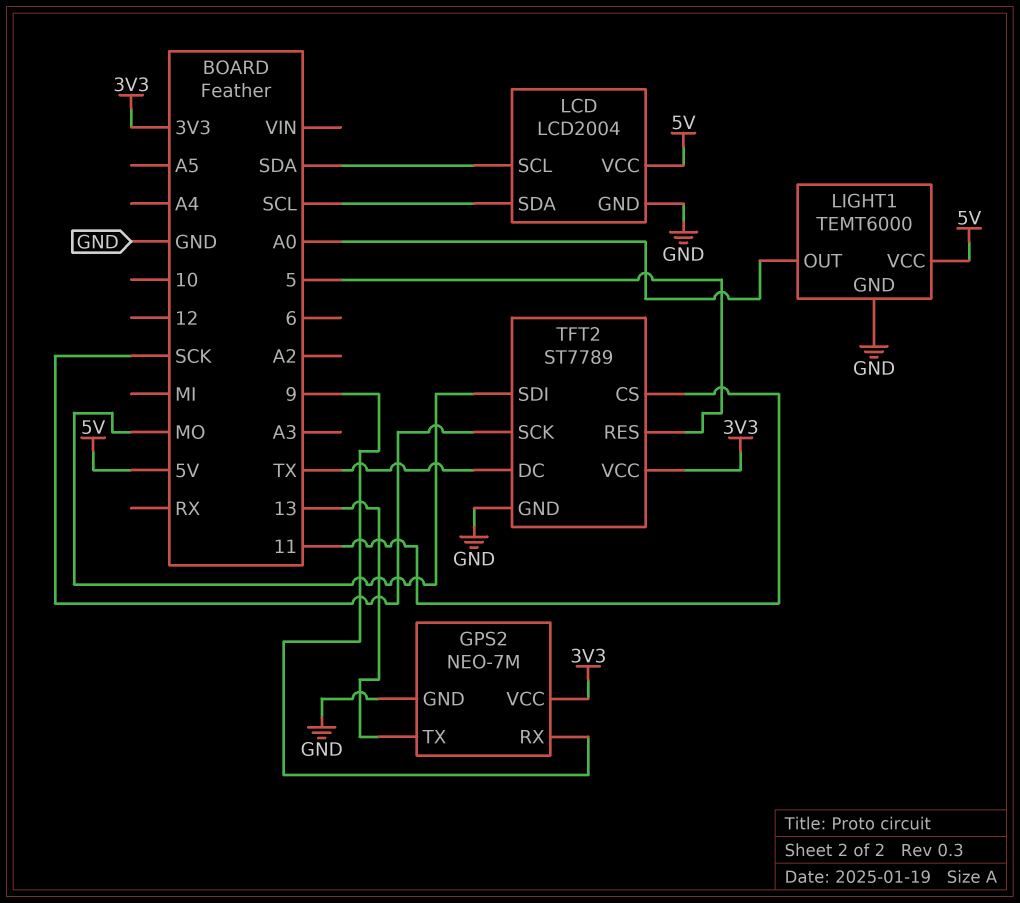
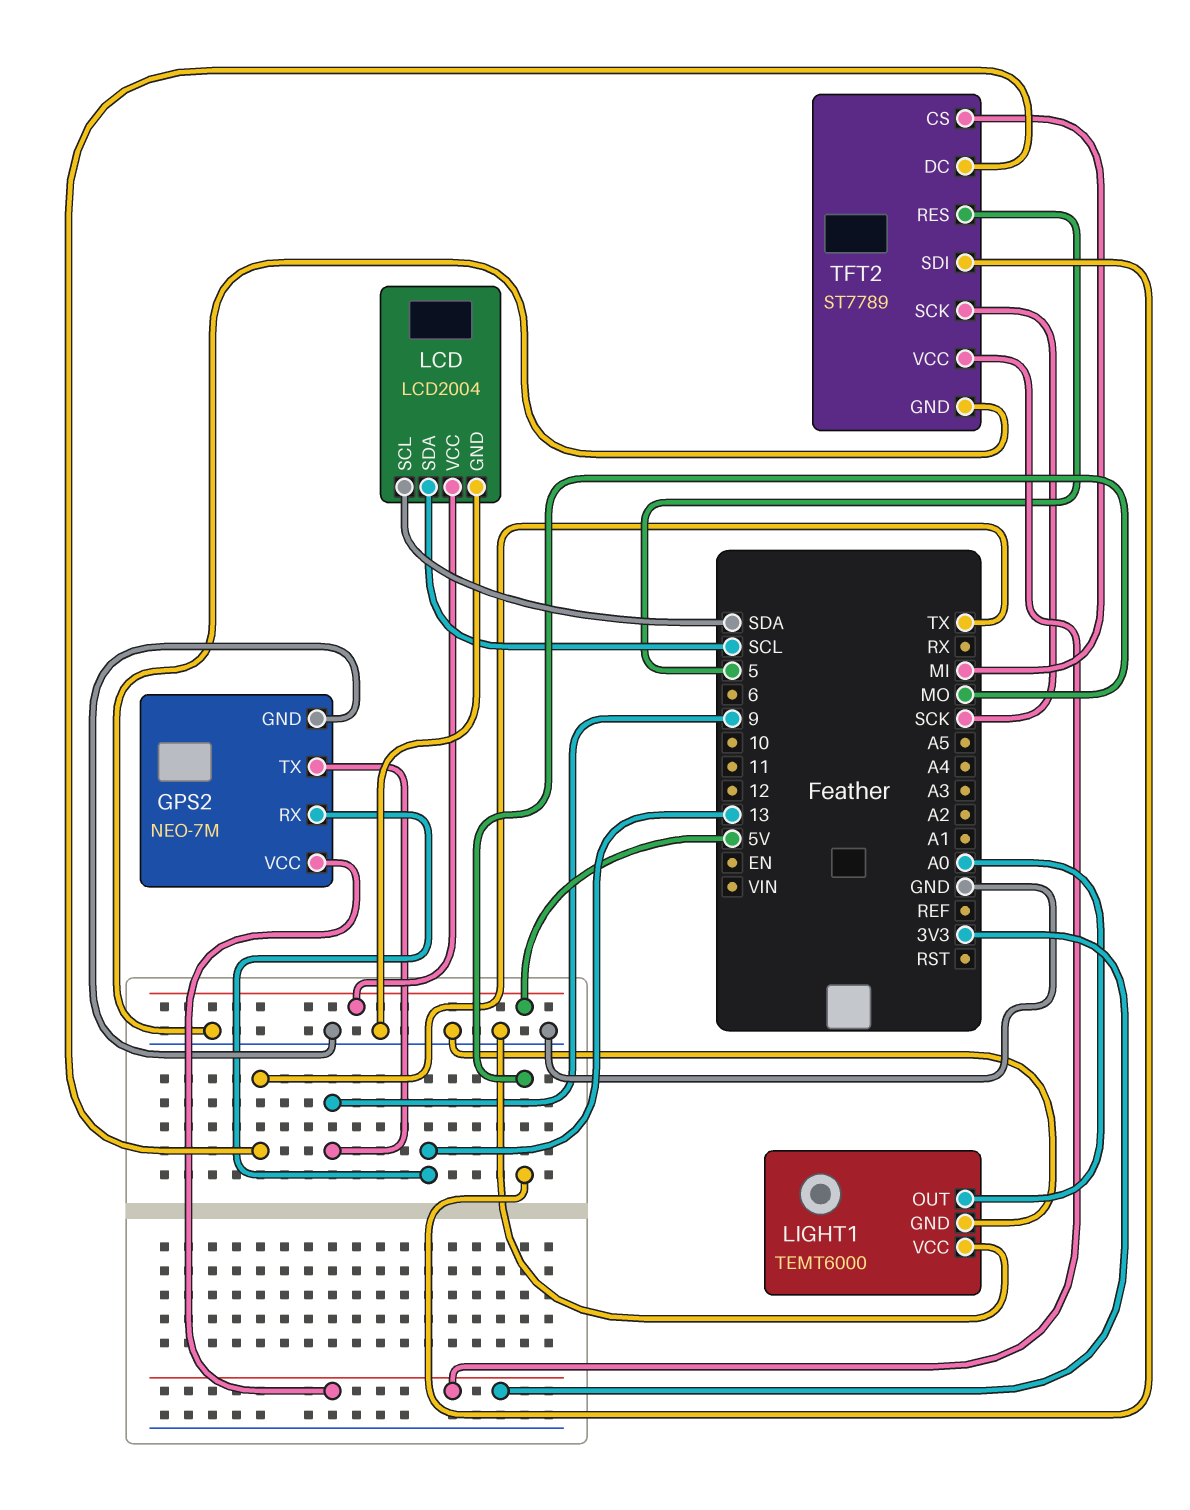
GPS2 pin RX: 9 -> 13
GPS2 pin TX: 13 -> 9
LIGHT1 pin VCC: 5V -> GND
TFT2 pin CS: 11 -> MI

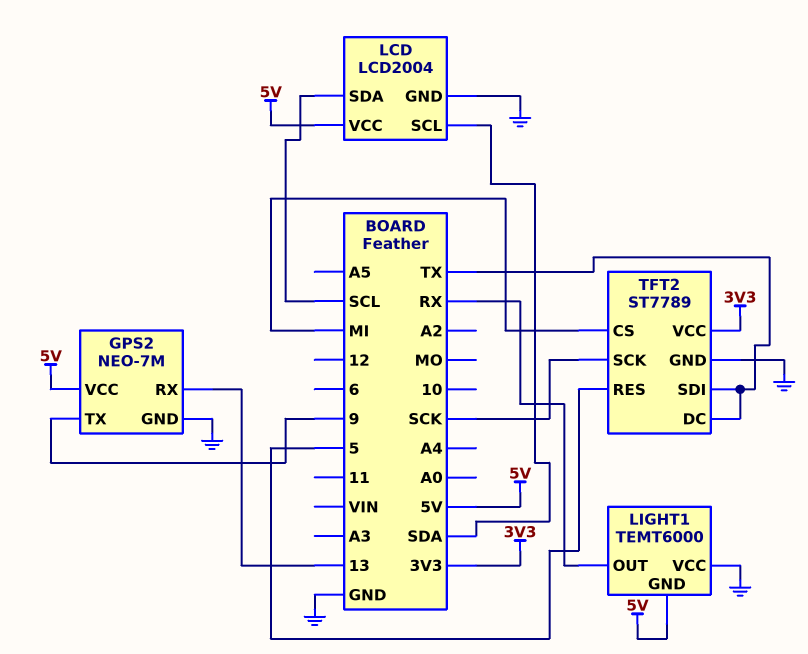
GPS2 pin VCC: 3V3 -> 5V
LIGHT1 pin GND: GND -> 5V
LIGHT1 pin OUT: A0 -> RX
TFT2 pin SDI: MO -> TX

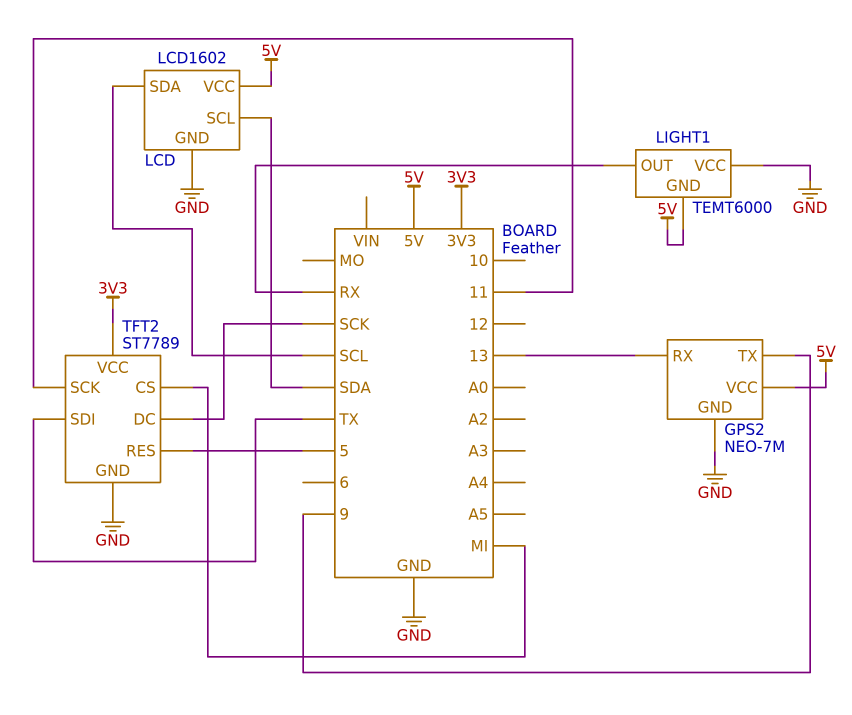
LCD: LCD2004 -> LCD1602
TFT2 pin DC: TX -> SCK
TFT2 pin SCK: SCK -> 11

